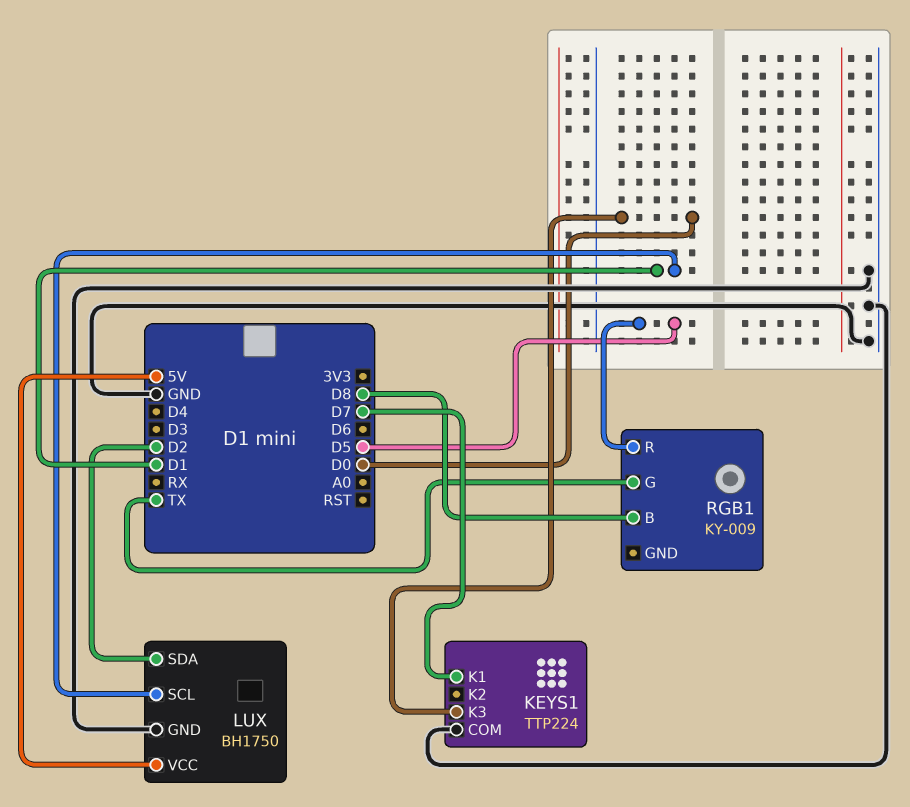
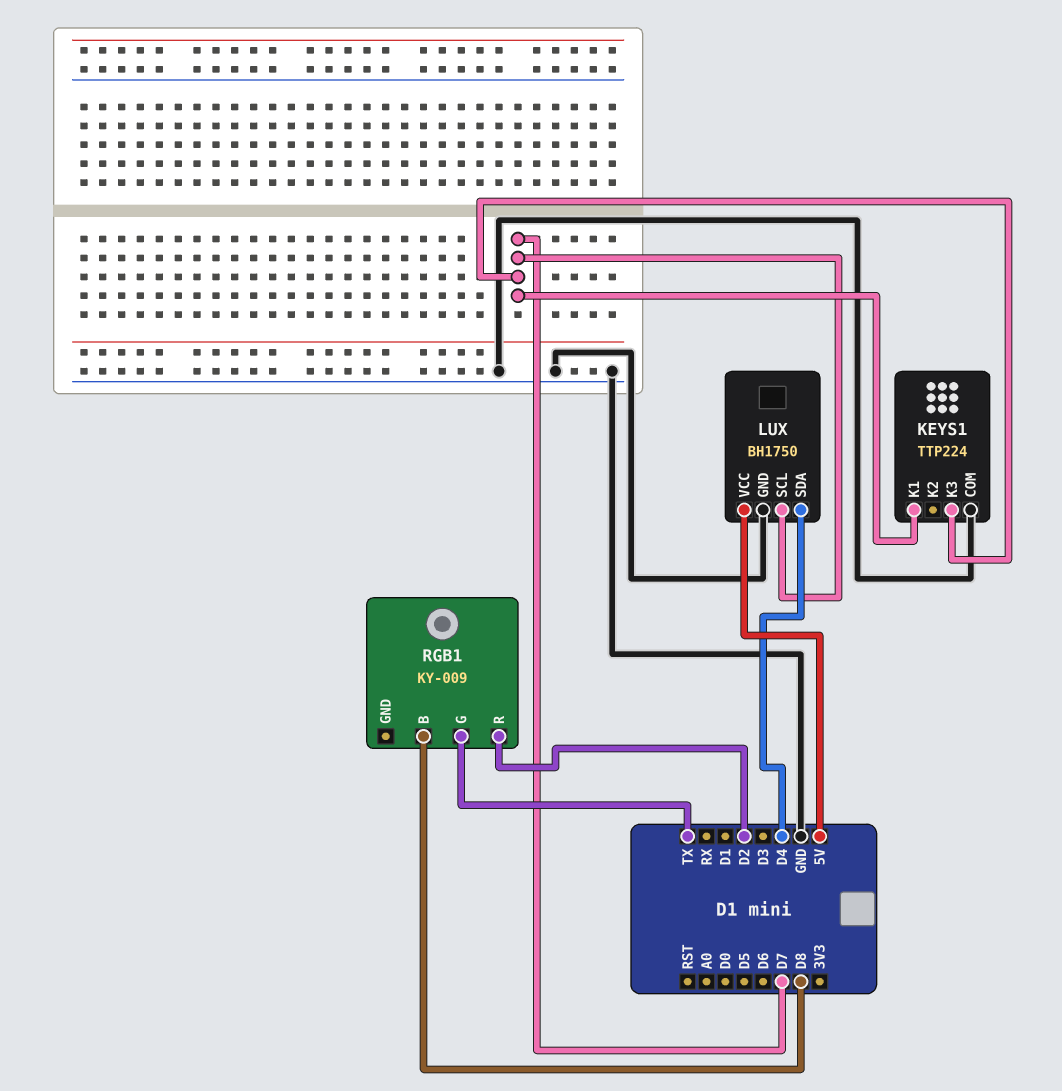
KEYS1 pin K3: D0 -> D7
LUX pin SCL: D1 -> D7
LUX pin SDA: D2 -> D4
RGB1 pin R: D5 -> D2

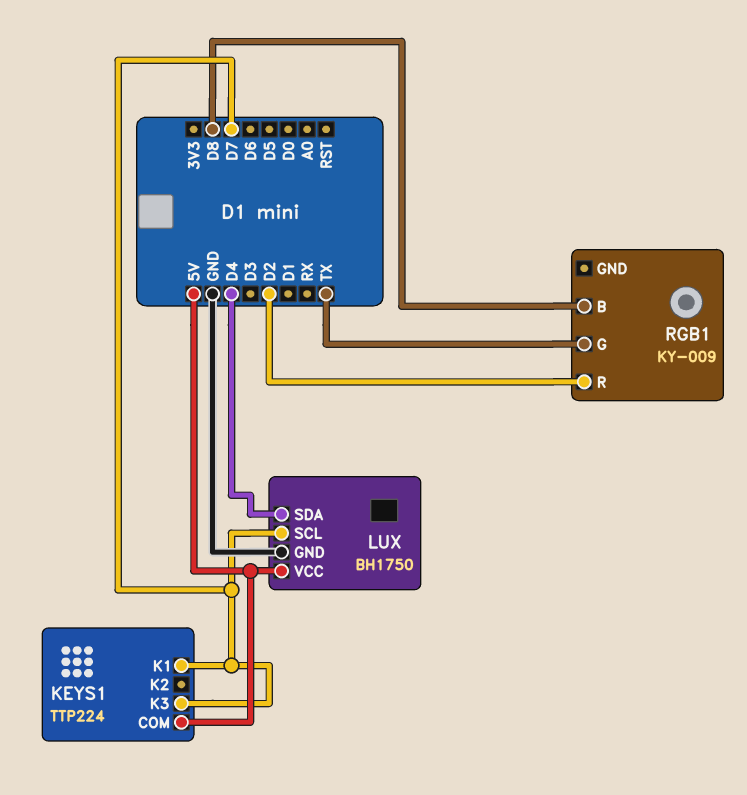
KEYS1 pin COM: GND -> 5V

